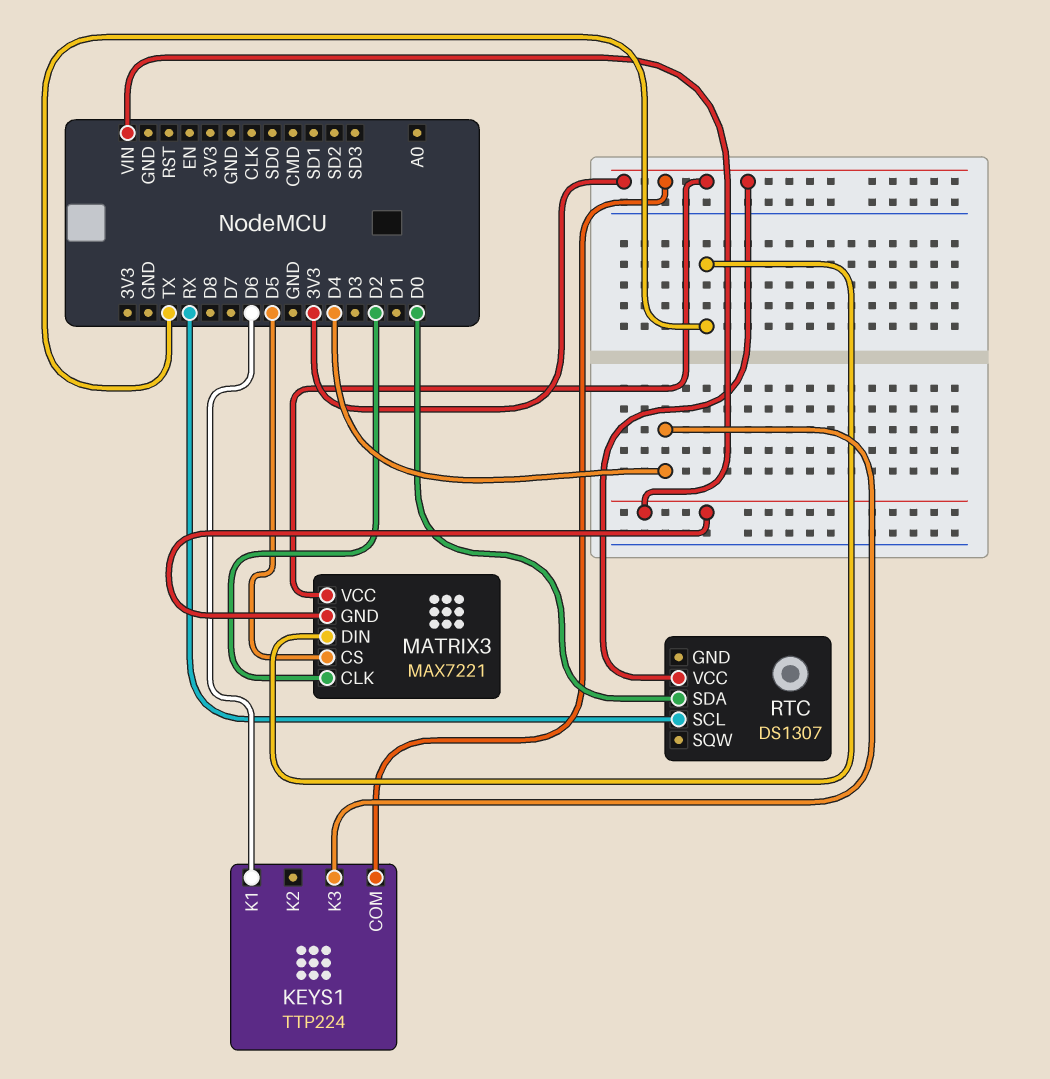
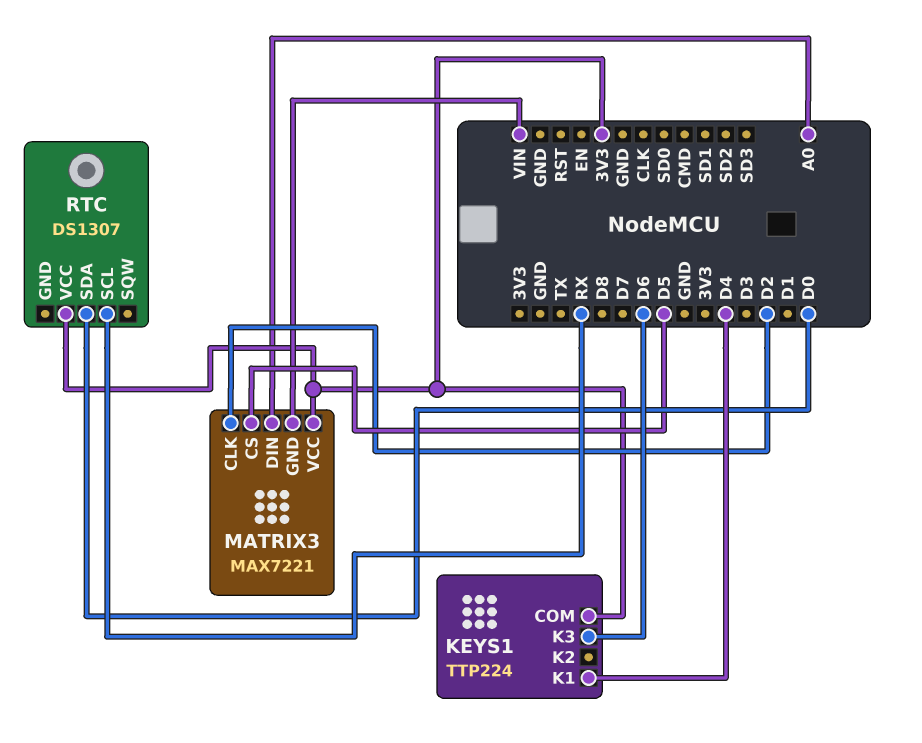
KEYS1 pin K1: D6 -> D4
KEYS1 pin K3: D4 -> D6
MATRIX3 pin DIN: TX -> A0

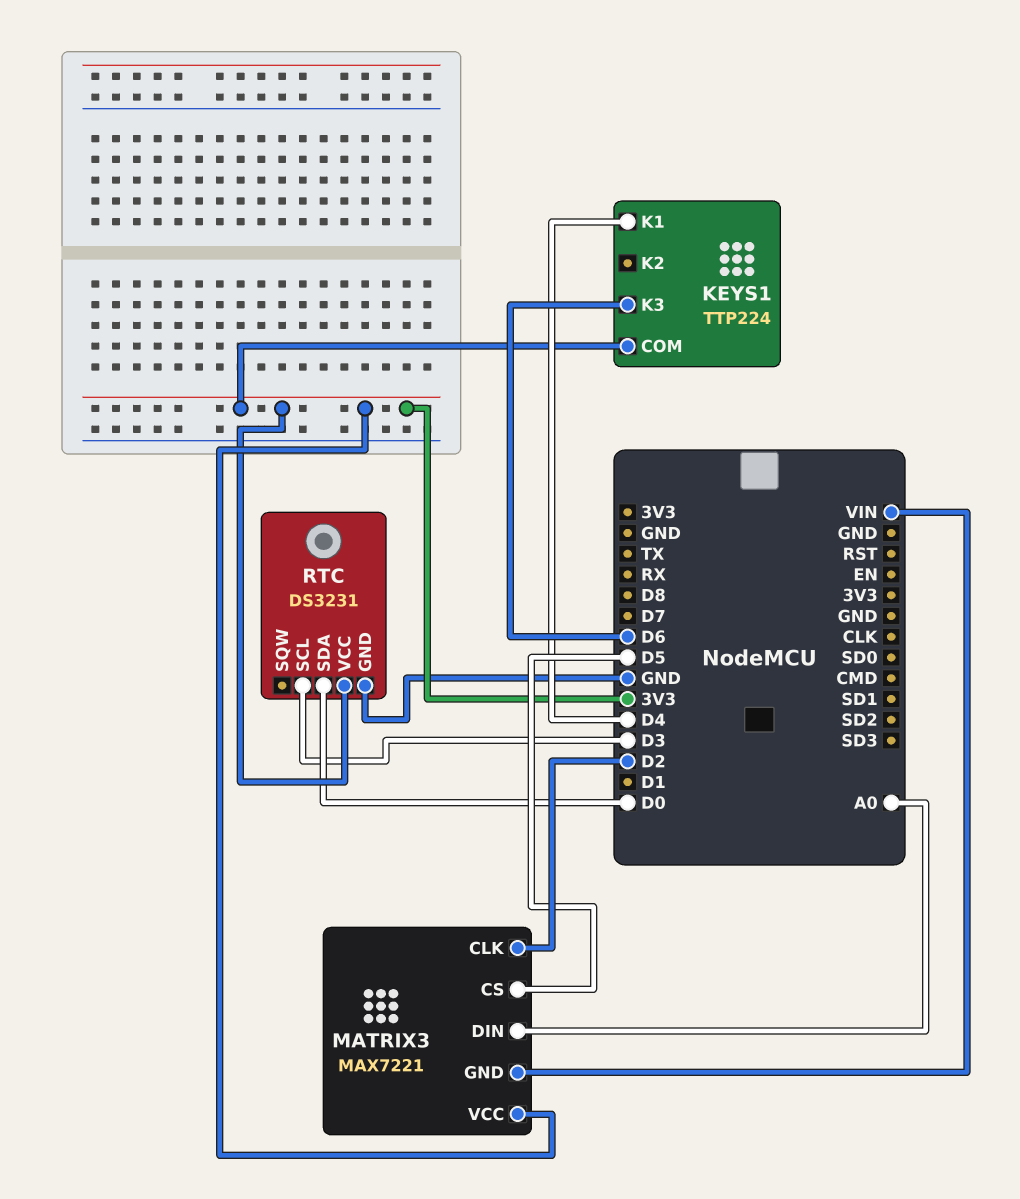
RTC: DS1307 -> DS3231
RTC pin GND: none -> GND
RTC pin SCL: RX -> D3

